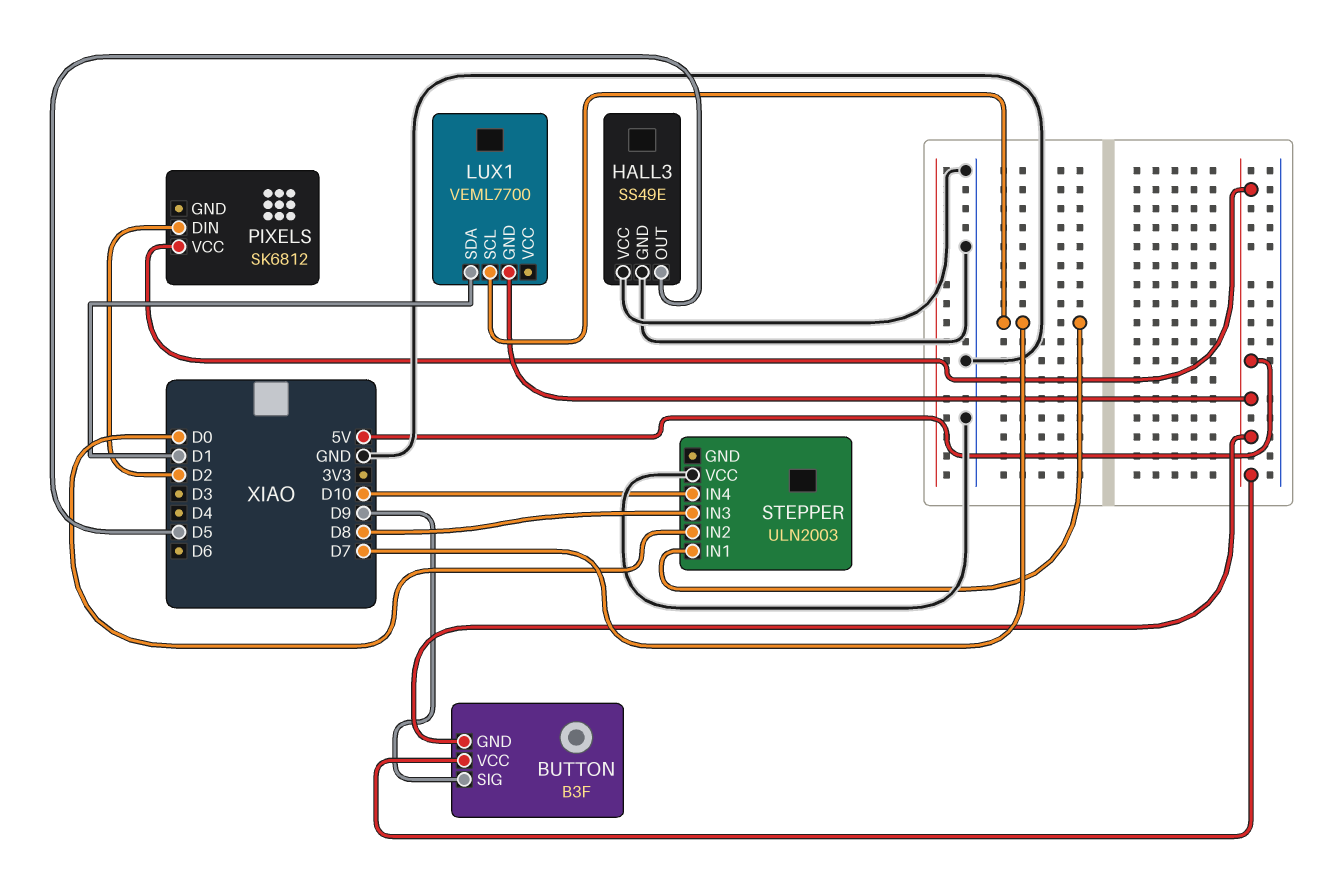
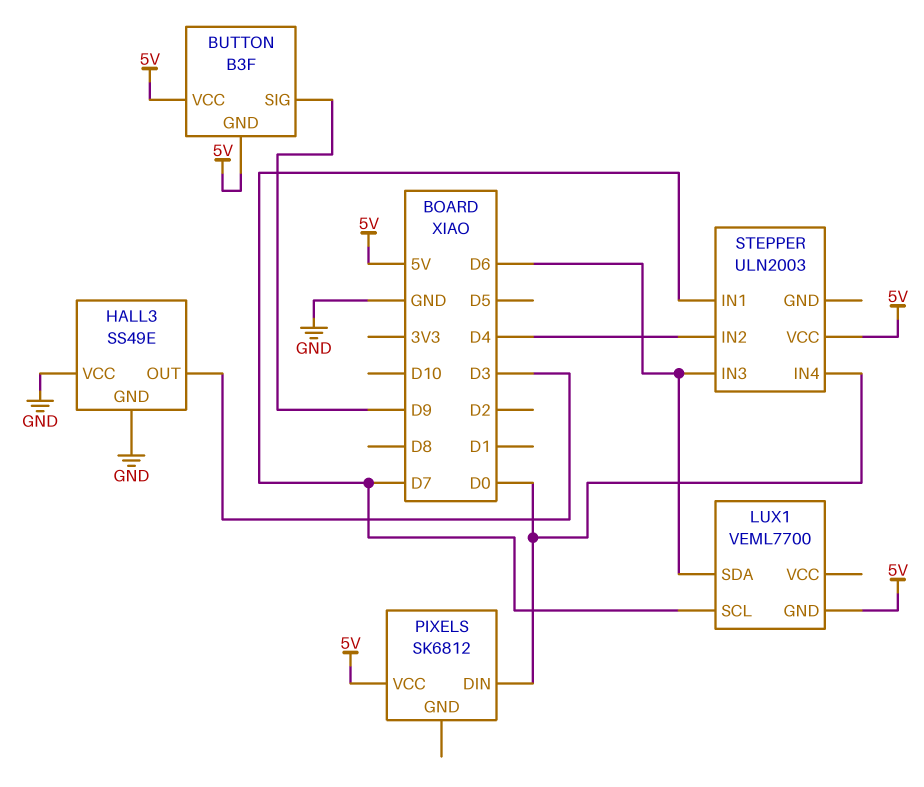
HALL3 pin OUT: D5 -> D3
LUX1 pin SDA: D1 -> D6
PIXELS pin DIN: D2 -> D0
STEPPER pin IN2: D0 -> D4
STEPPER pin IN3: D8 -> D6
STEPPER pin IN4: D10 -> D0
STEPPER pin VCC: GND -> 5V

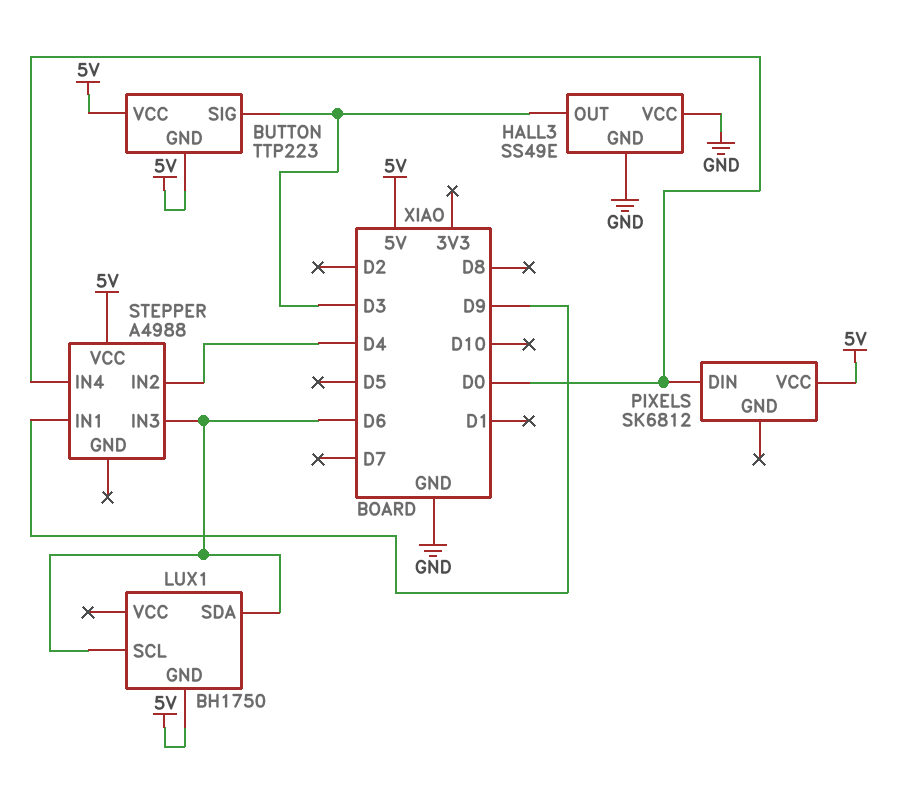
BUTTON: B3F -> TTP223
BUTTON pin SIG: D9 -> D3
LUX1: VEML7700 -> BH1750
LUX1 pin SCL: D7 -> D6
STEPPER: ULN2003 -> A4988
STEPPER pin IN1: D7 -> D9

